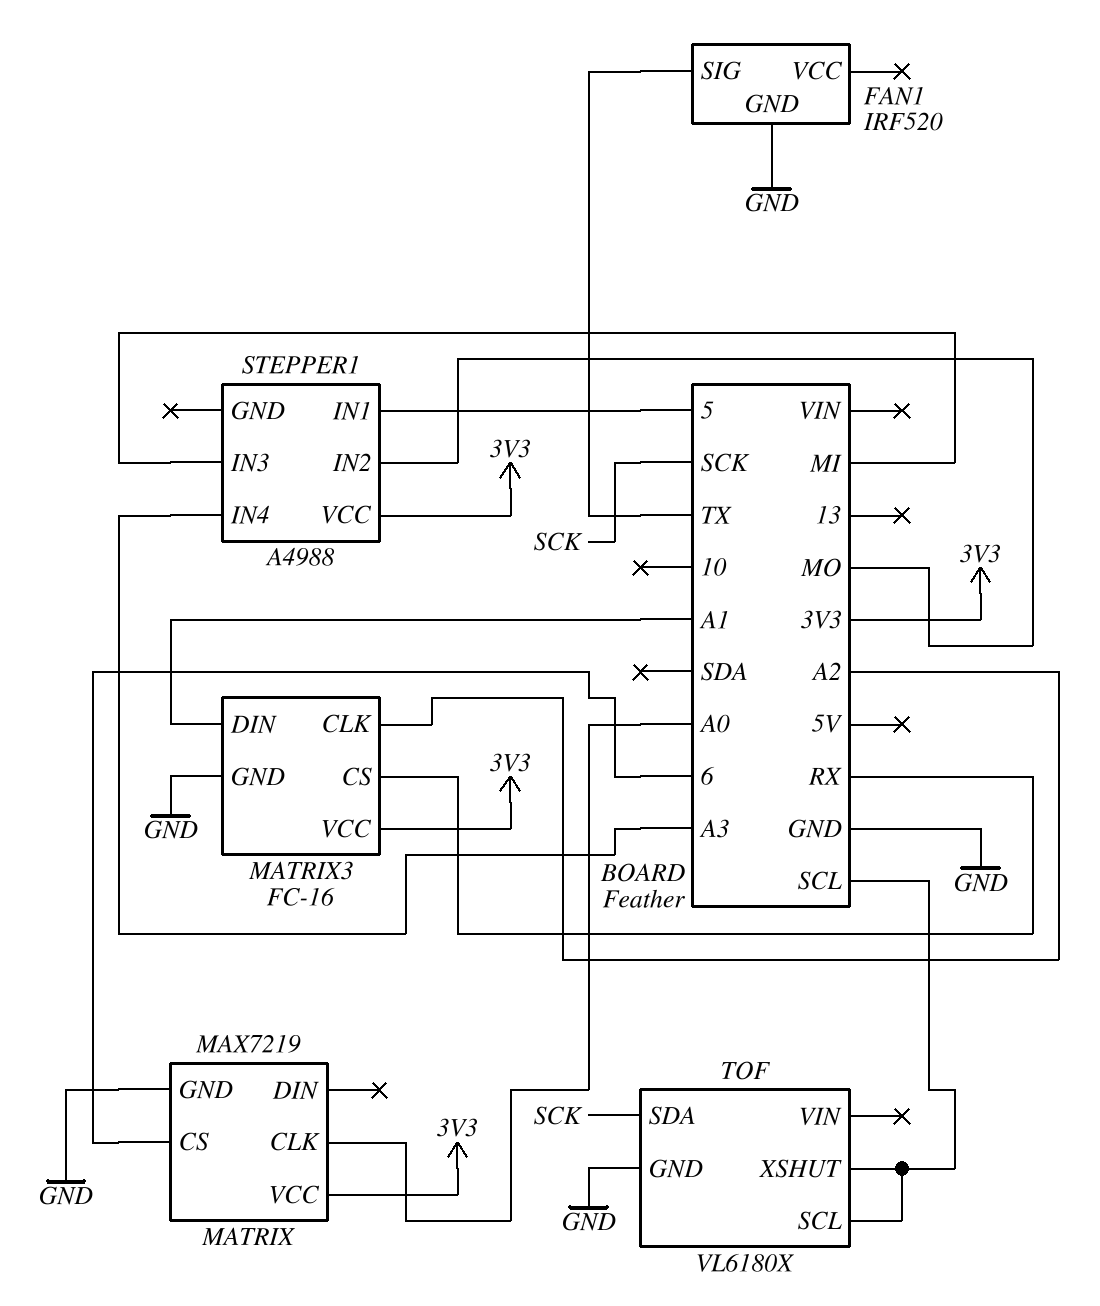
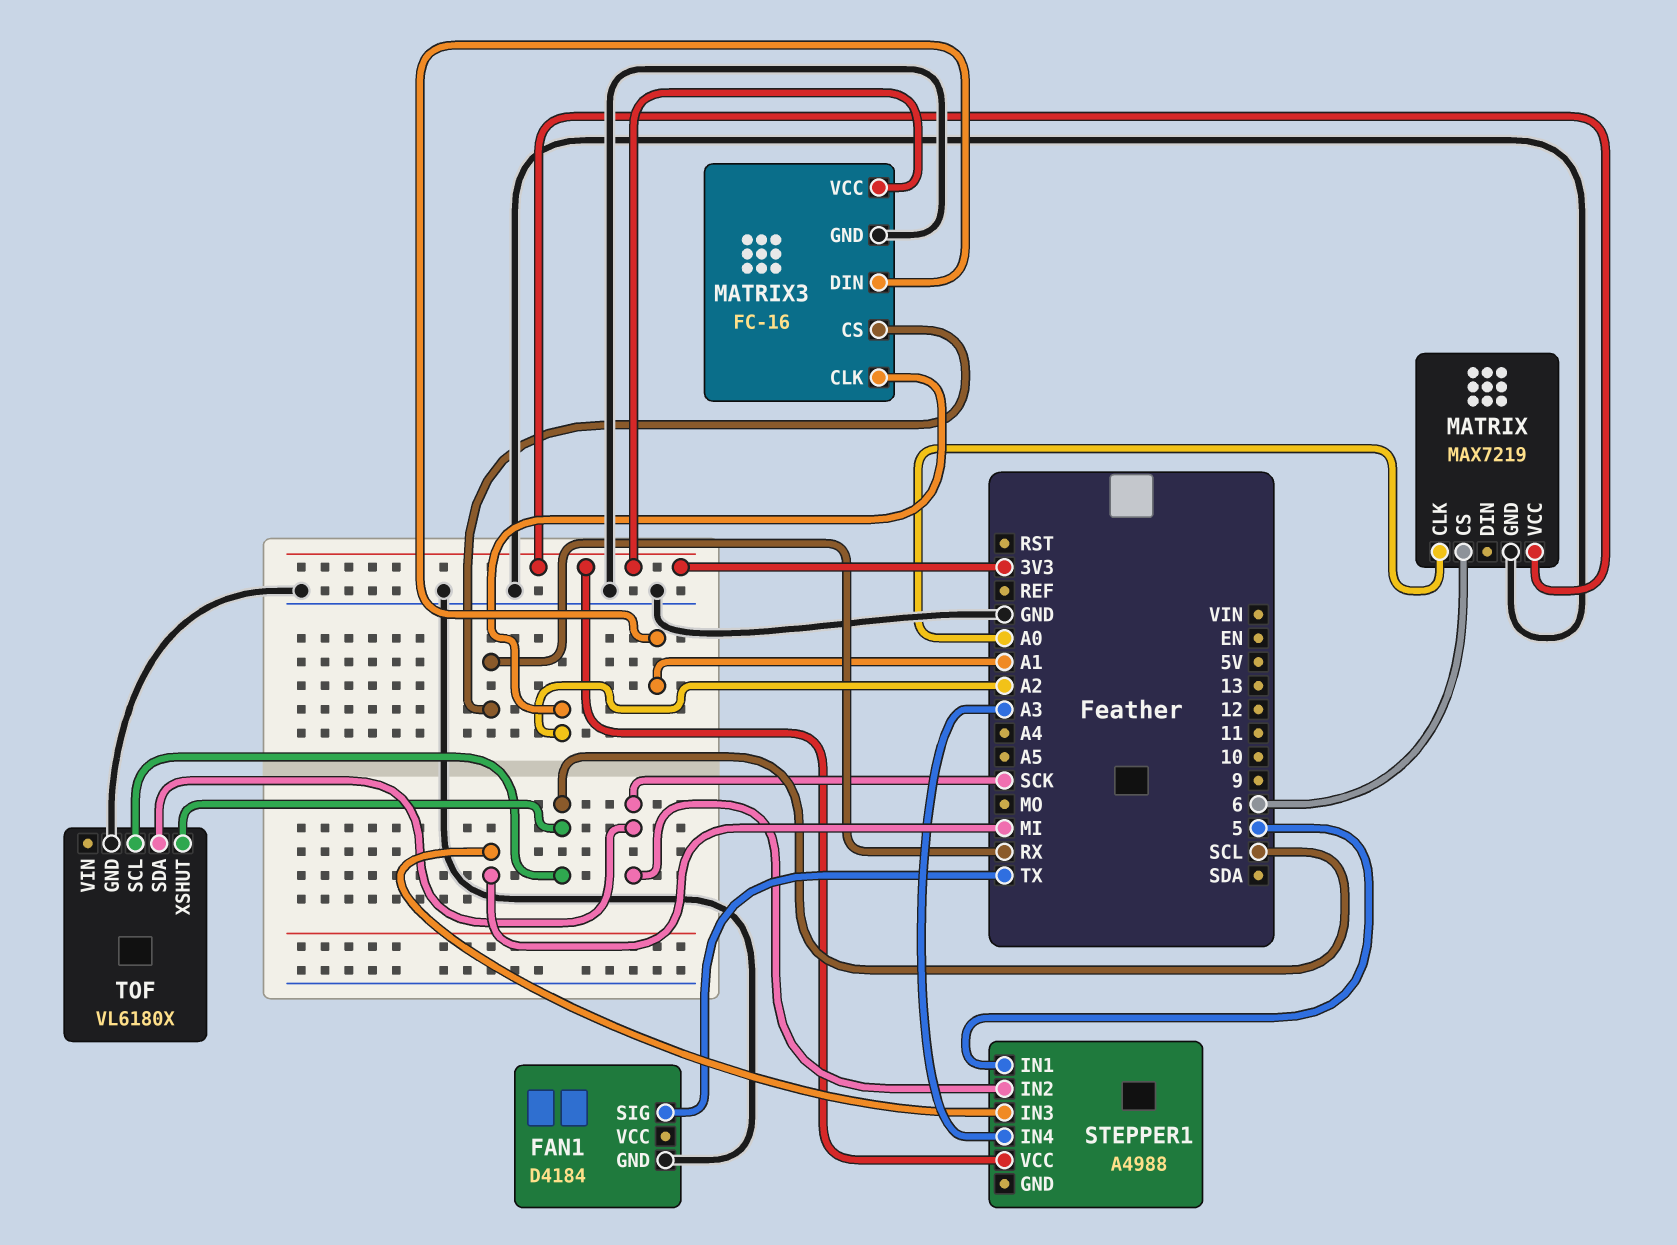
FAN1: IRF520 -> D4184
STEPPER1 pin IN2: MO -> SCK

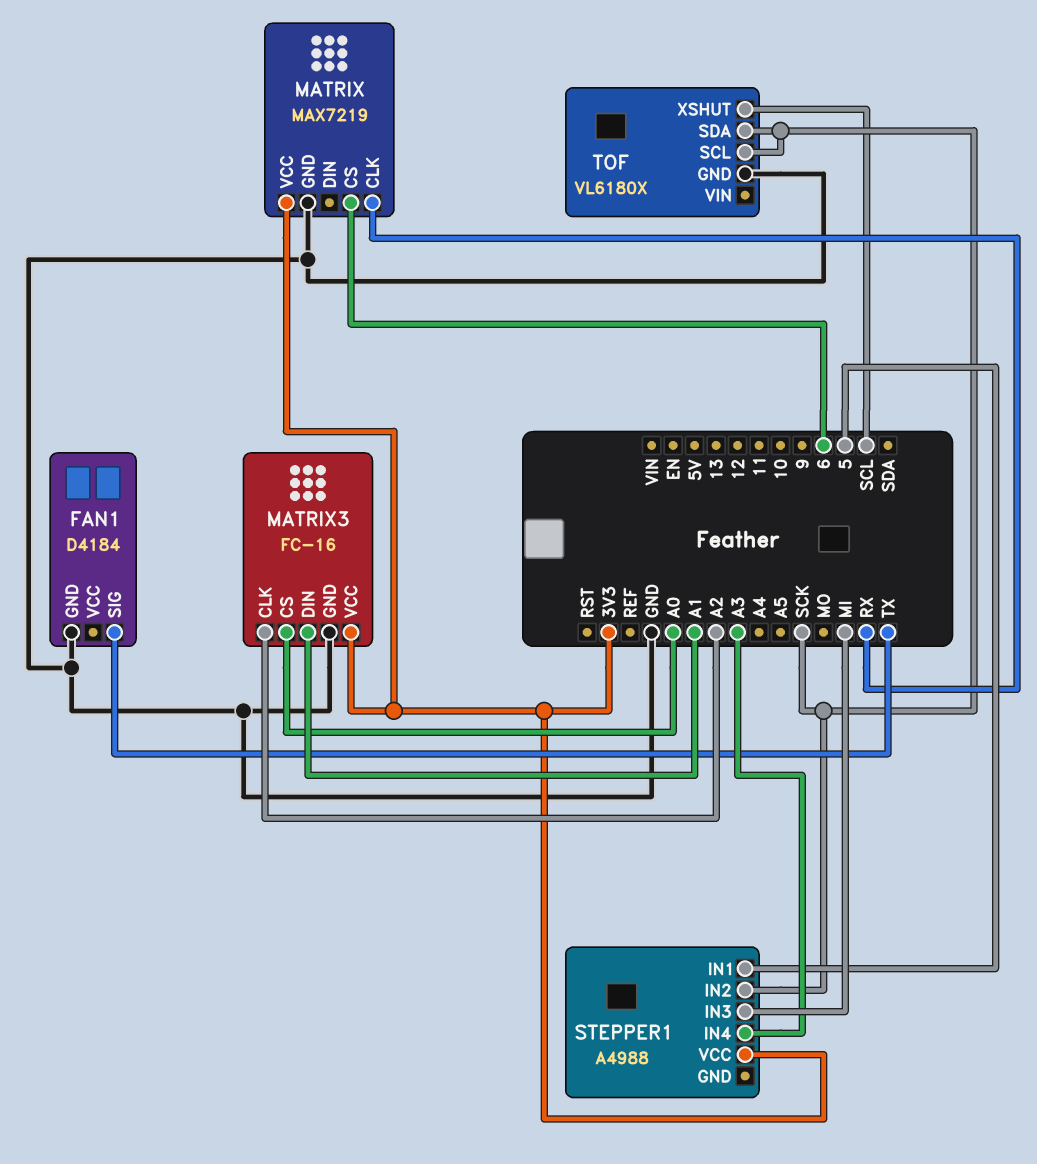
MATRIX pin CLK: A0 -> RX
MATRIX3 pin CS: RX -> A0
TOF pin SCL: SCL -> SCK

